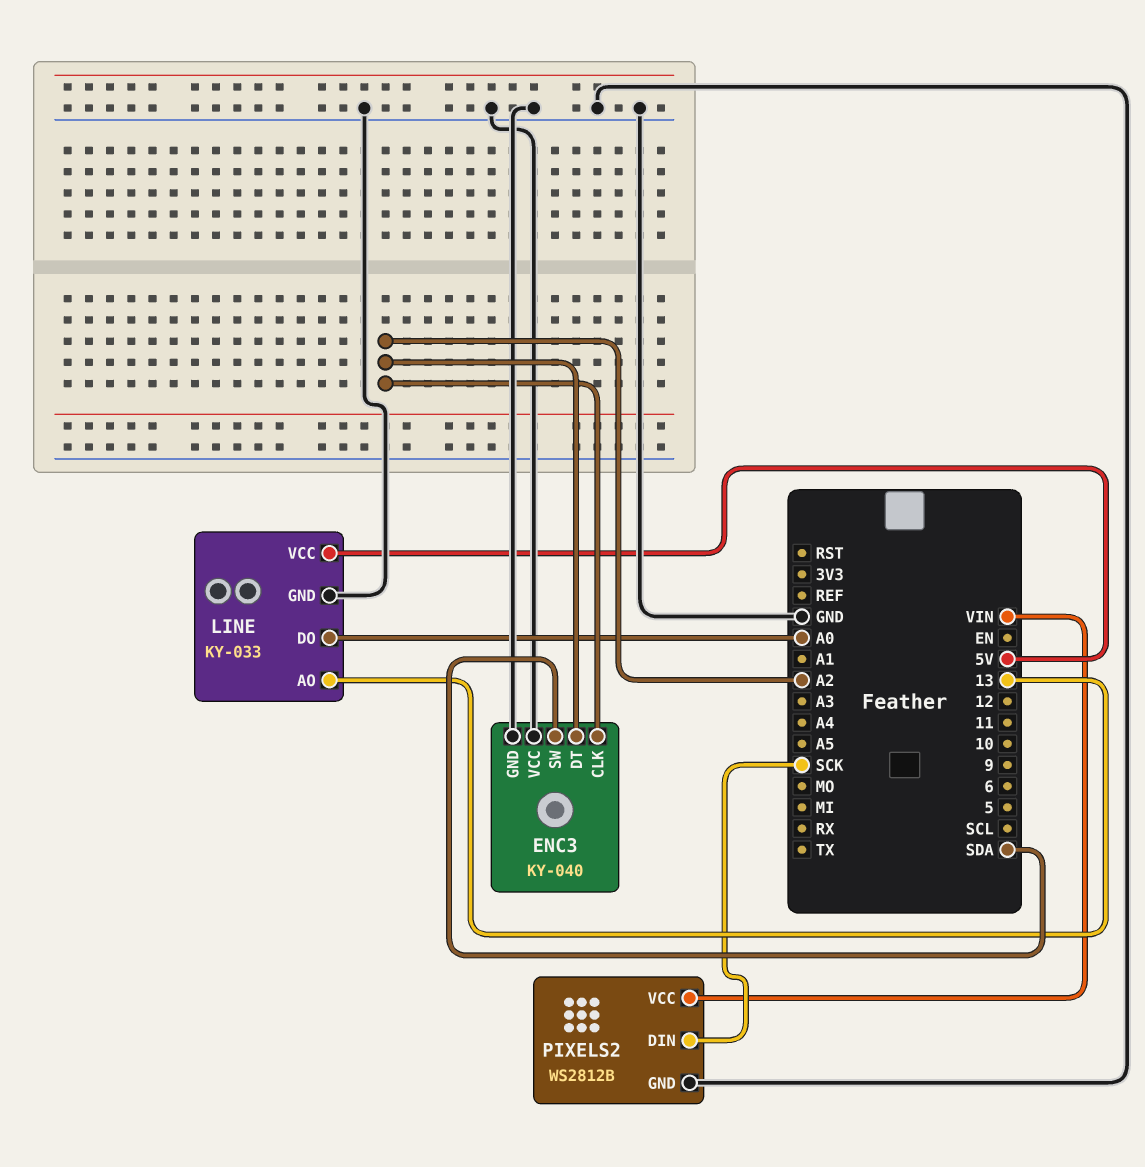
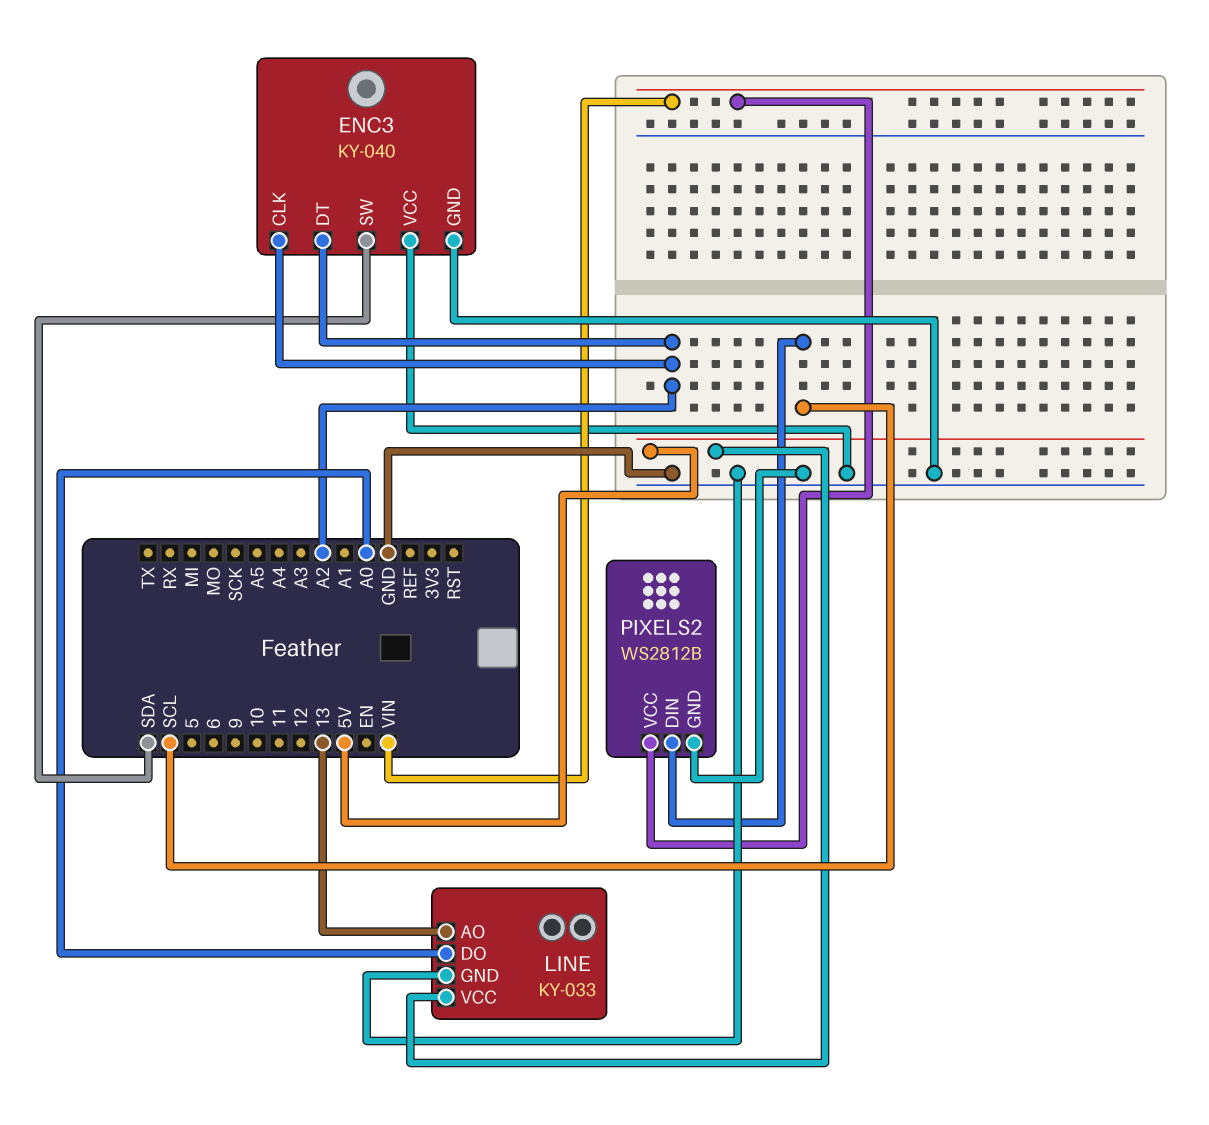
PIXELS2 pin DIN: SCK -> SCL

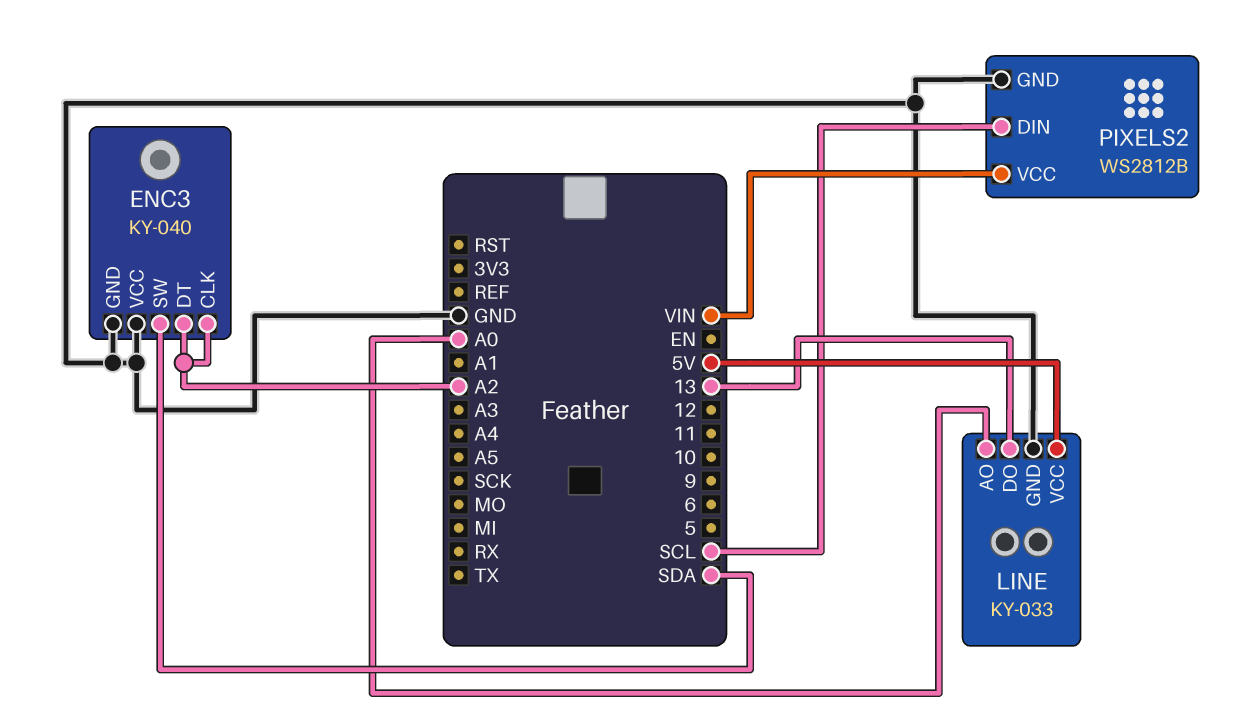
LINE pin AO: 13 -> A0
LINE pin DO: A0 -> 13

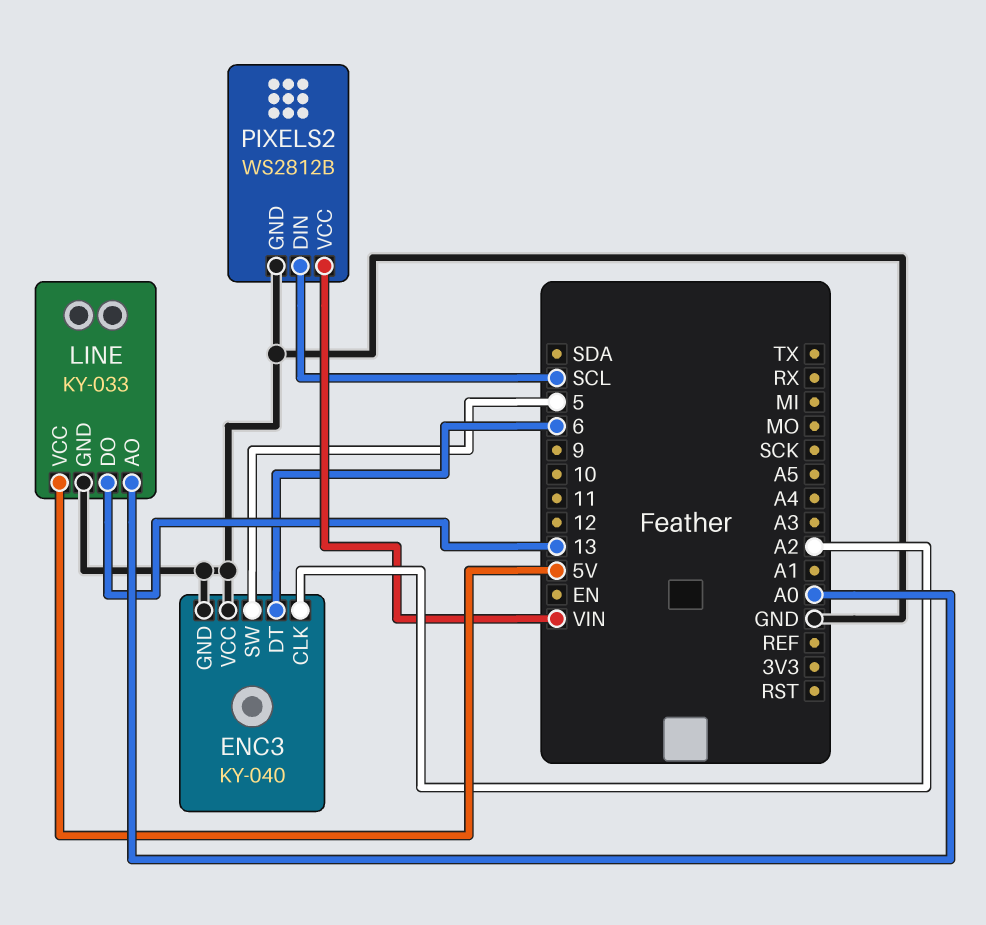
ENC3 pin DT: A2 -> 6
ENC3 pin SW: SDA -> 5

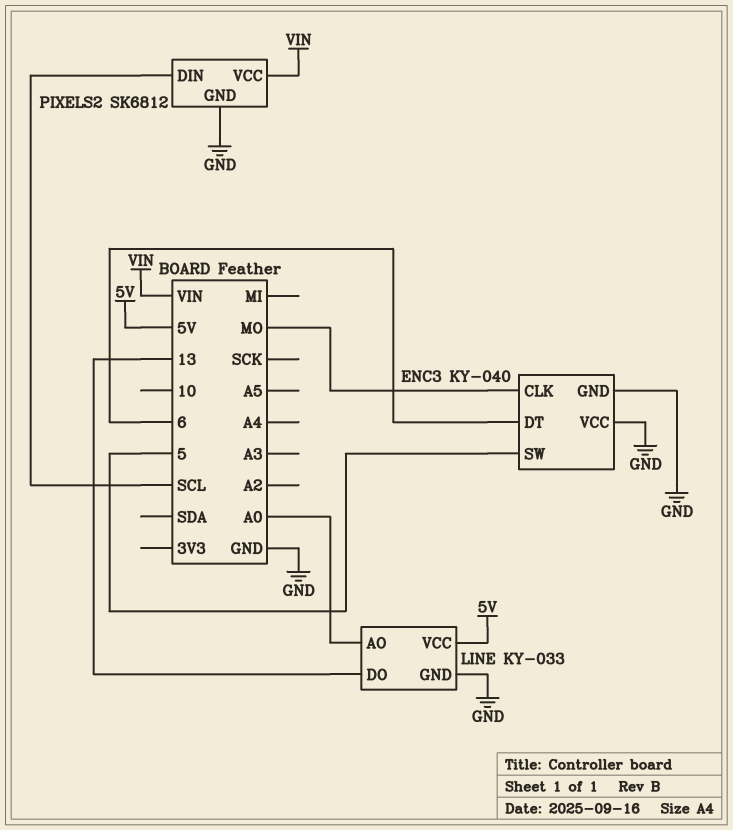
ENC3 pin CLK: A2 -> MO
PIXELS2: WS2812B -> SK6812

